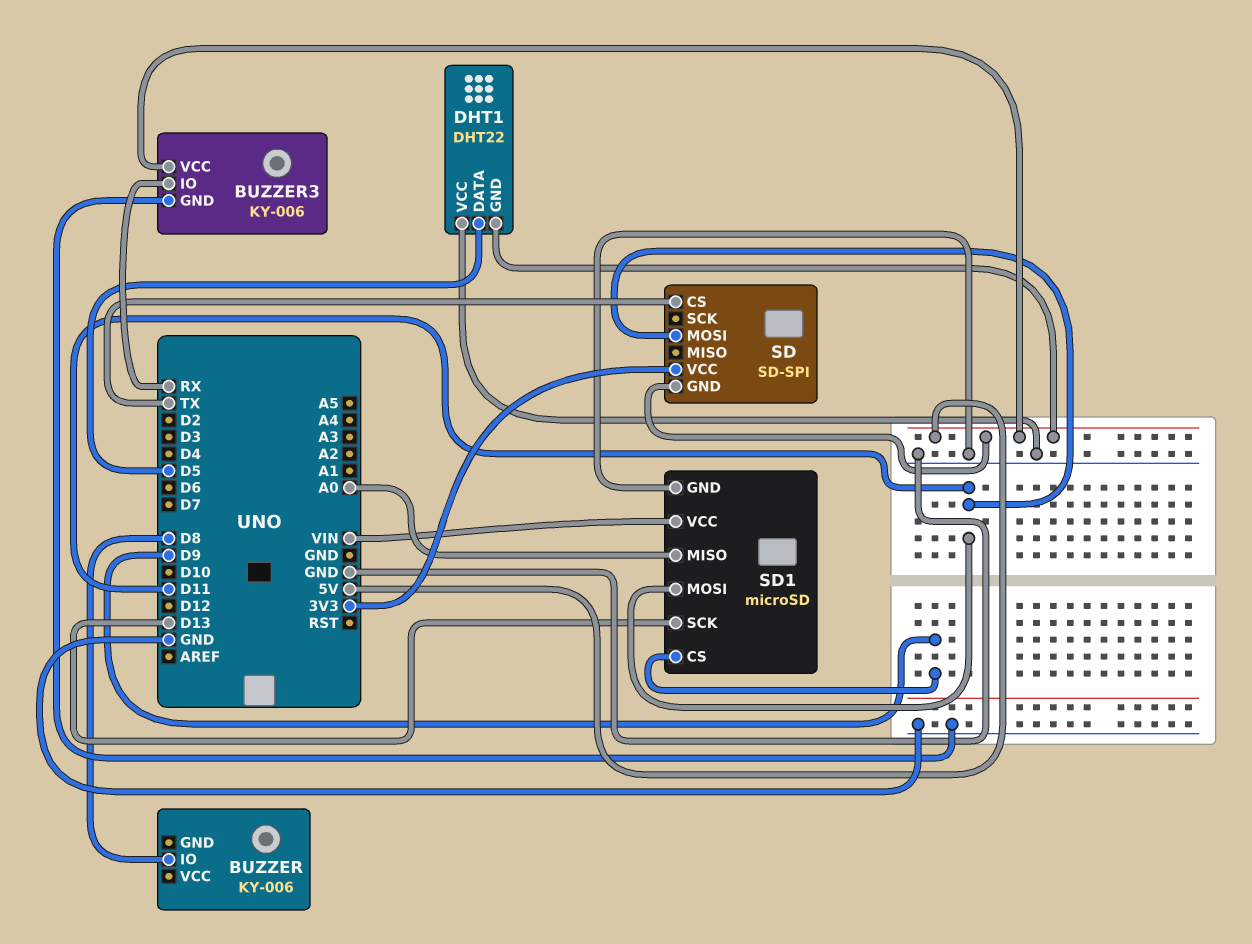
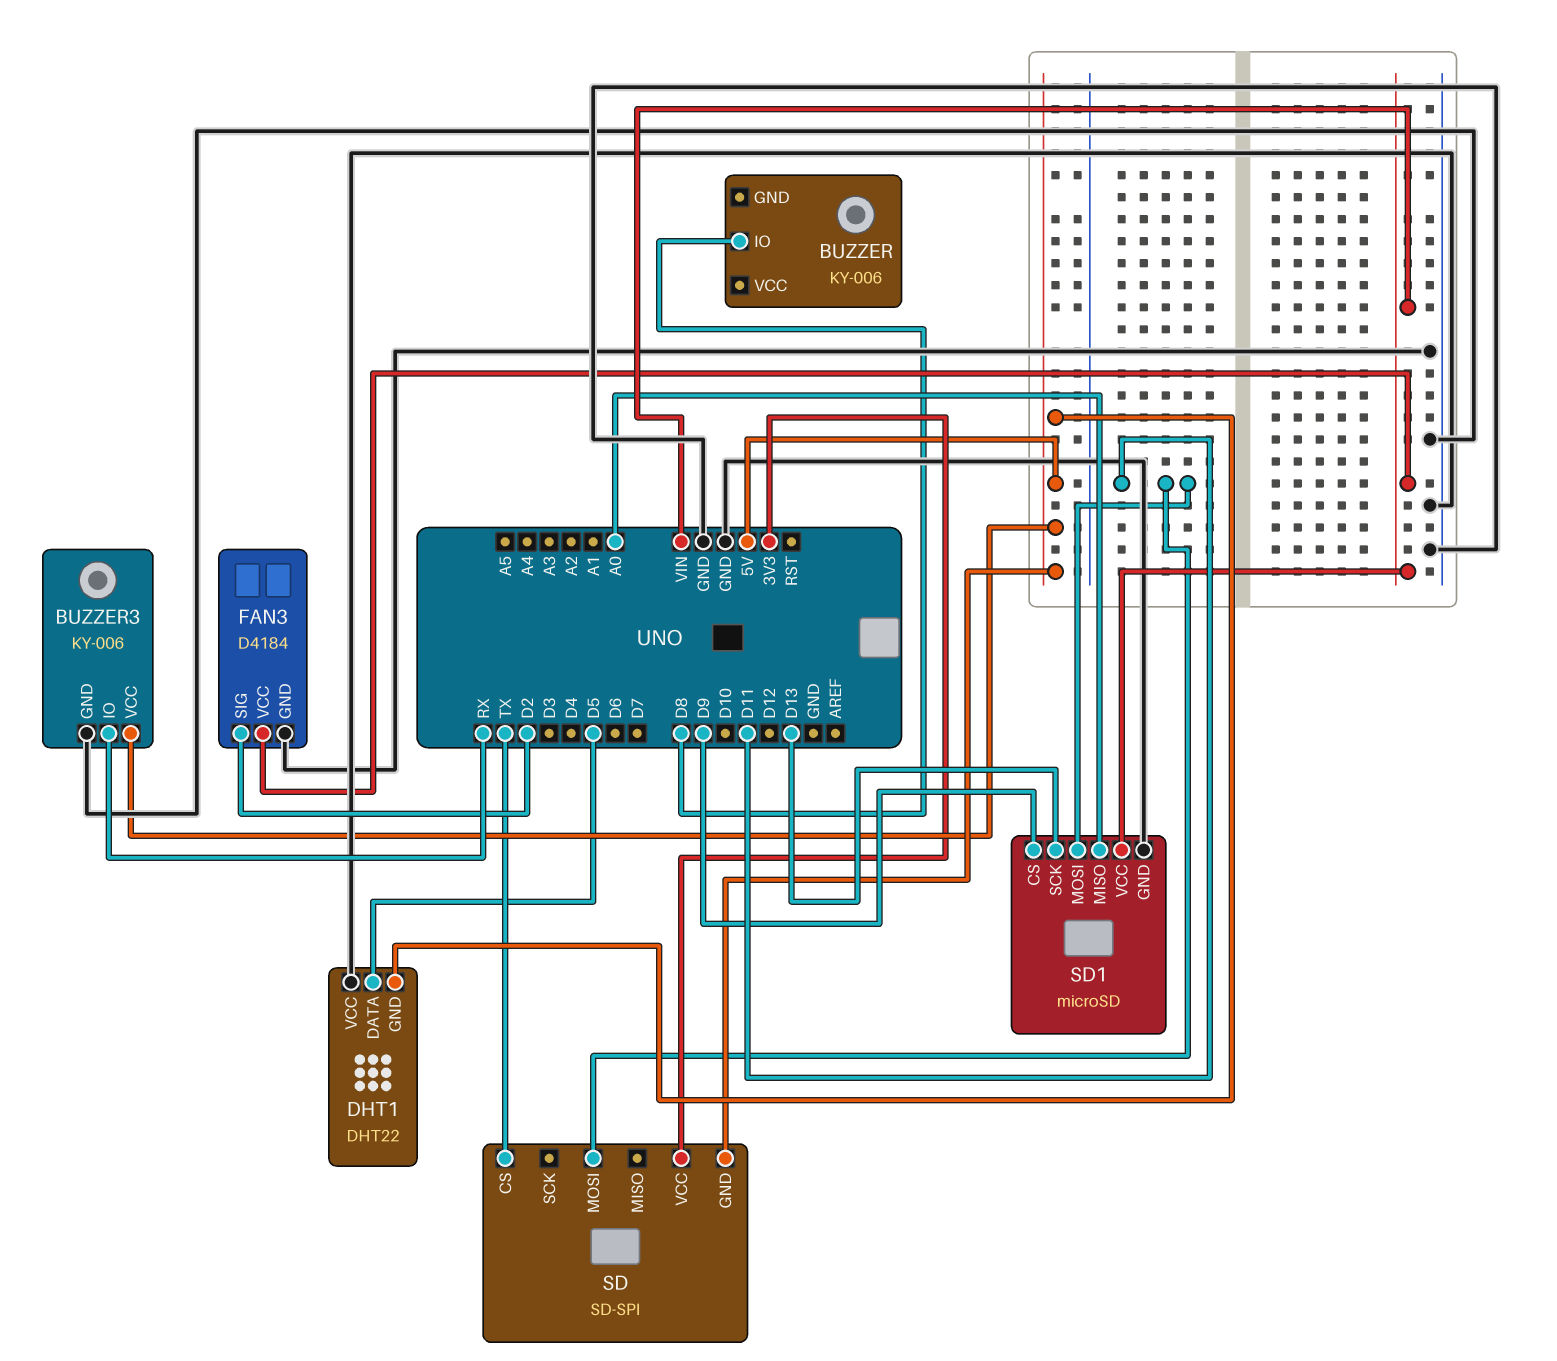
FAN3: none -> D4184
FAN3 pin GND: none -> GND
FAN3 pin SIG: none -> D2
FAN3 pin VCC: none -> VIN

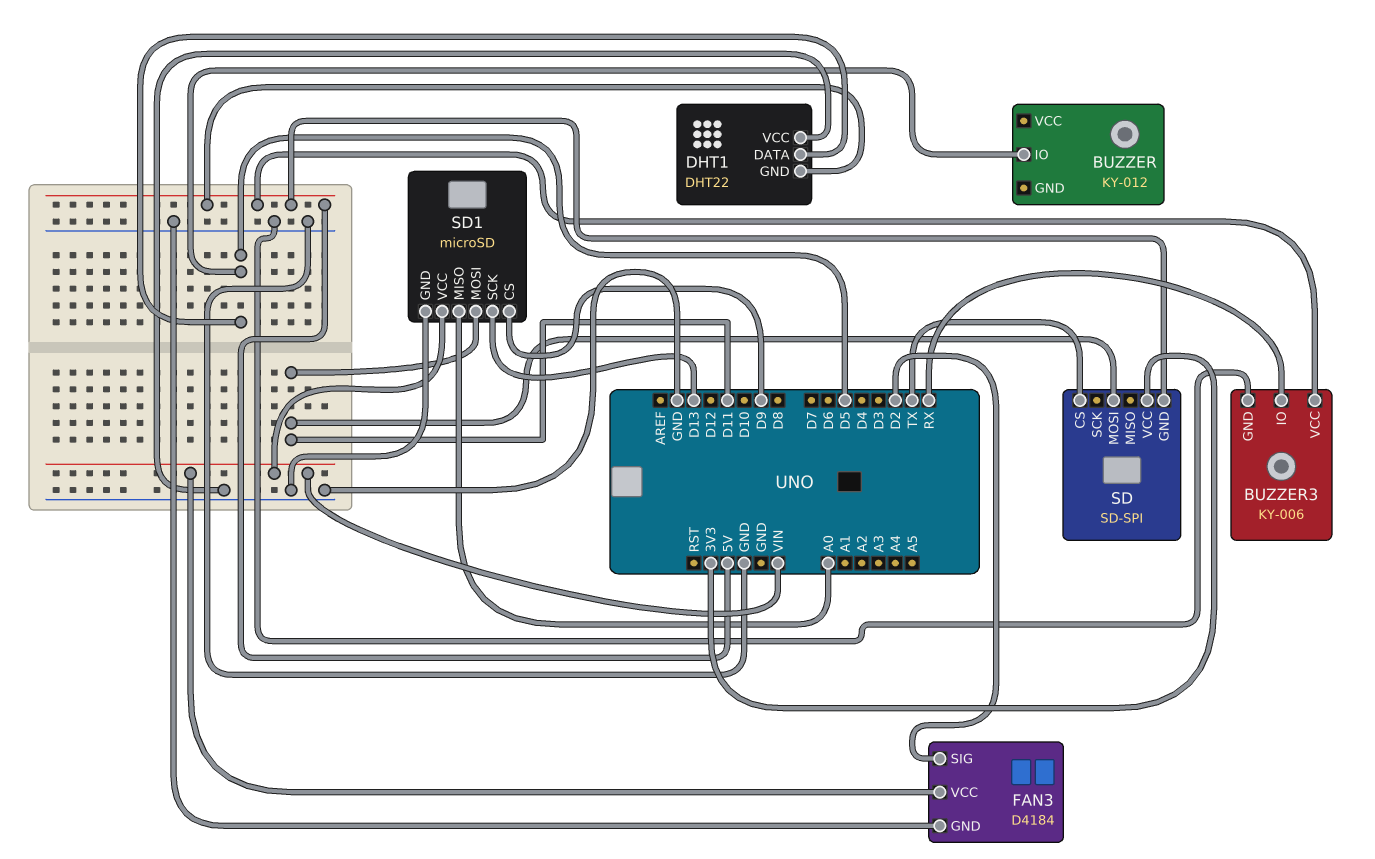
BUZZER: KY-006 -> KY-012
BUZZER pin IO: D8 -> D5

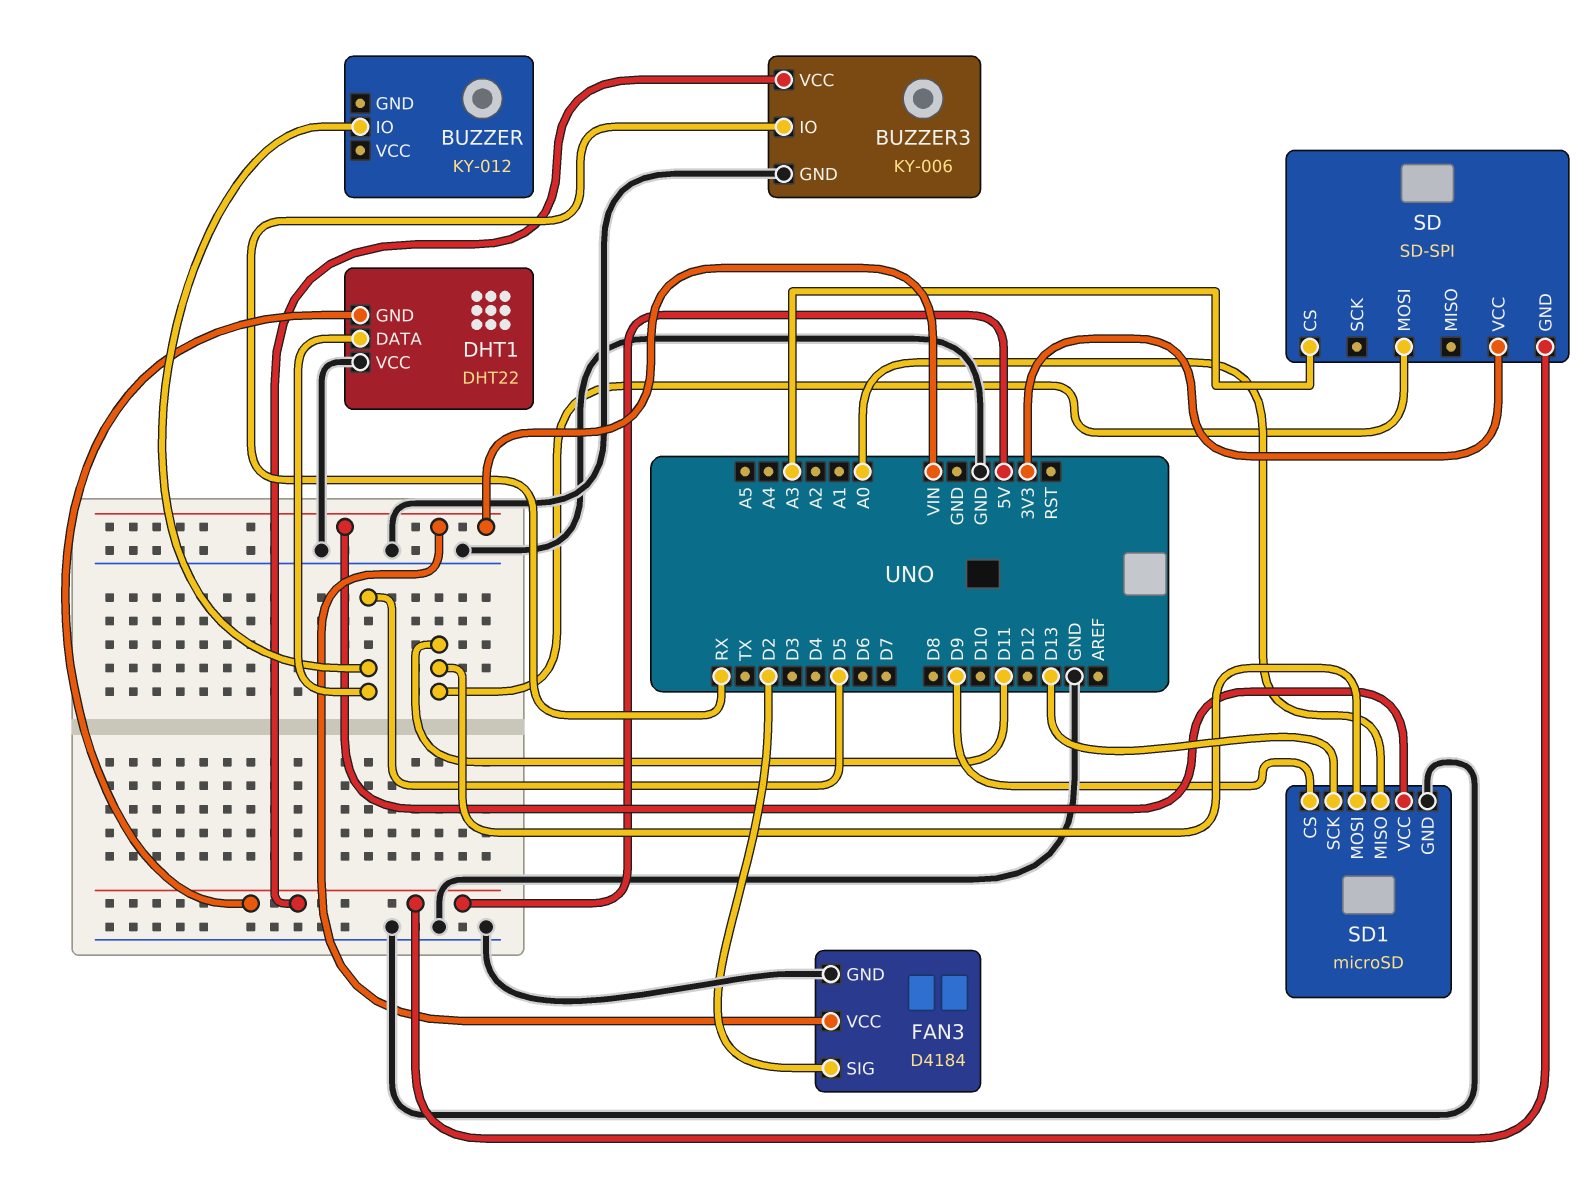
SD pin CS: TX -> A3

